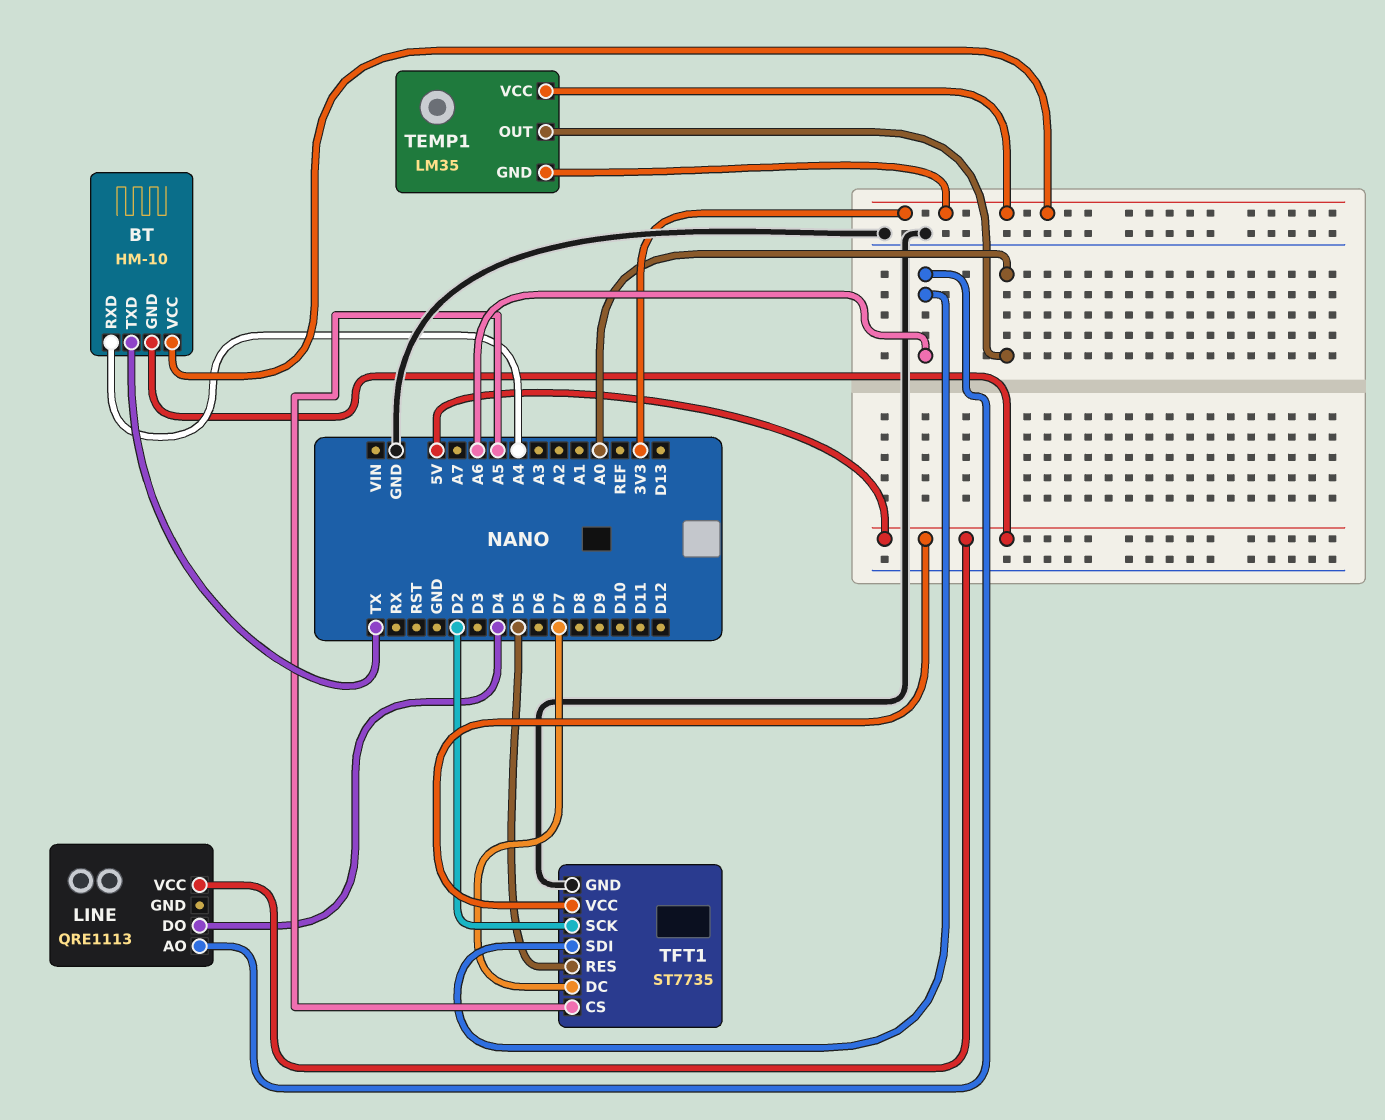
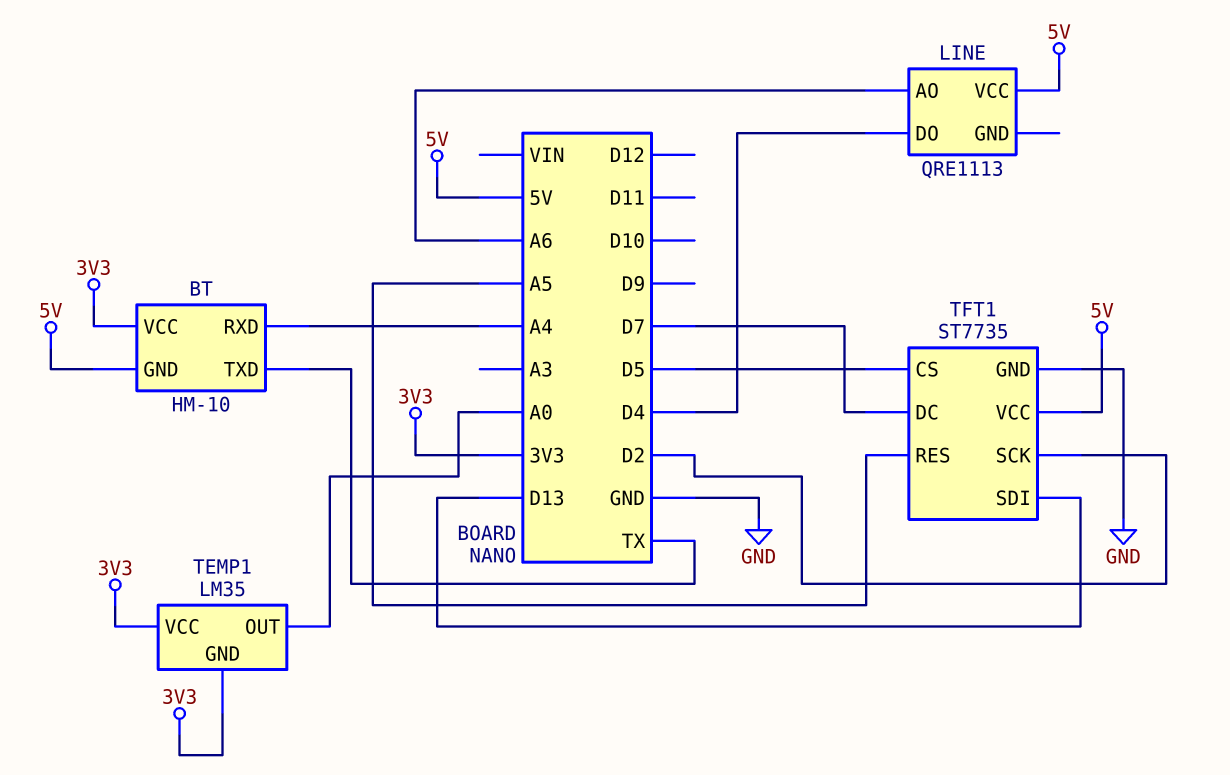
TFT1 pin CS: A5 -> D5
TFT1 pin RES: D5 -> A5
TFT1 pin SDI: A6 -> D13

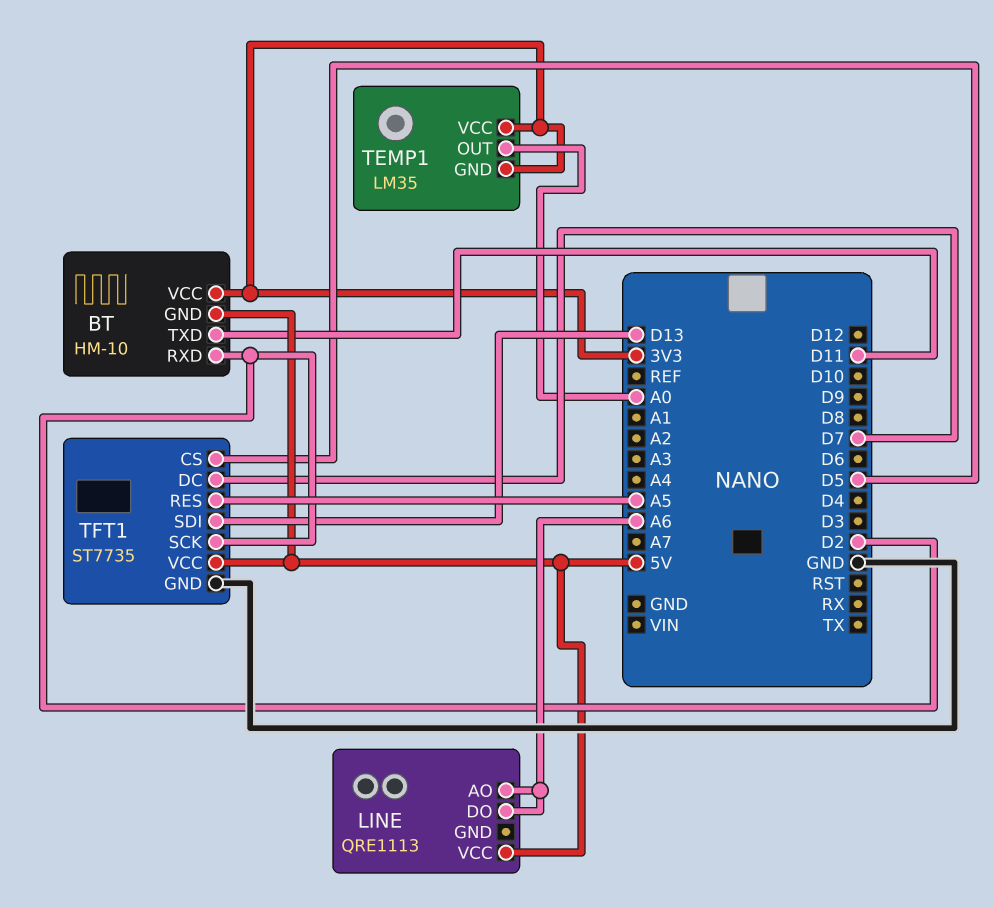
BT pin RXD: A4 -> D2
BT pin TXD: TX -> D11
LINE pin DO: D4 -> A6

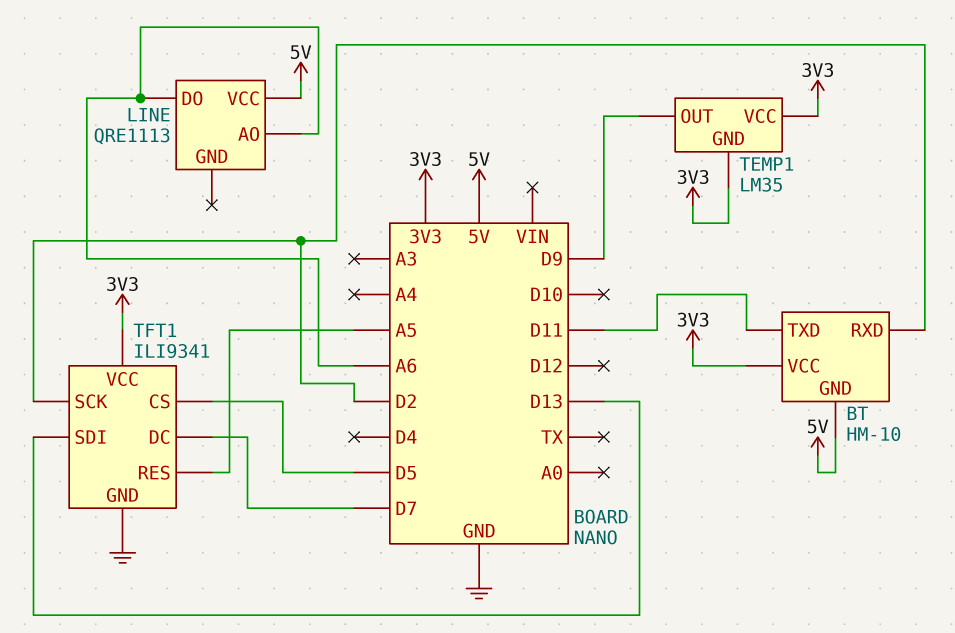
TEMP1 pin OUT: A0 -> D9
TFT1: ST7735 -> ILI9341
TFT1 pin VCC: 5V -> 3V3

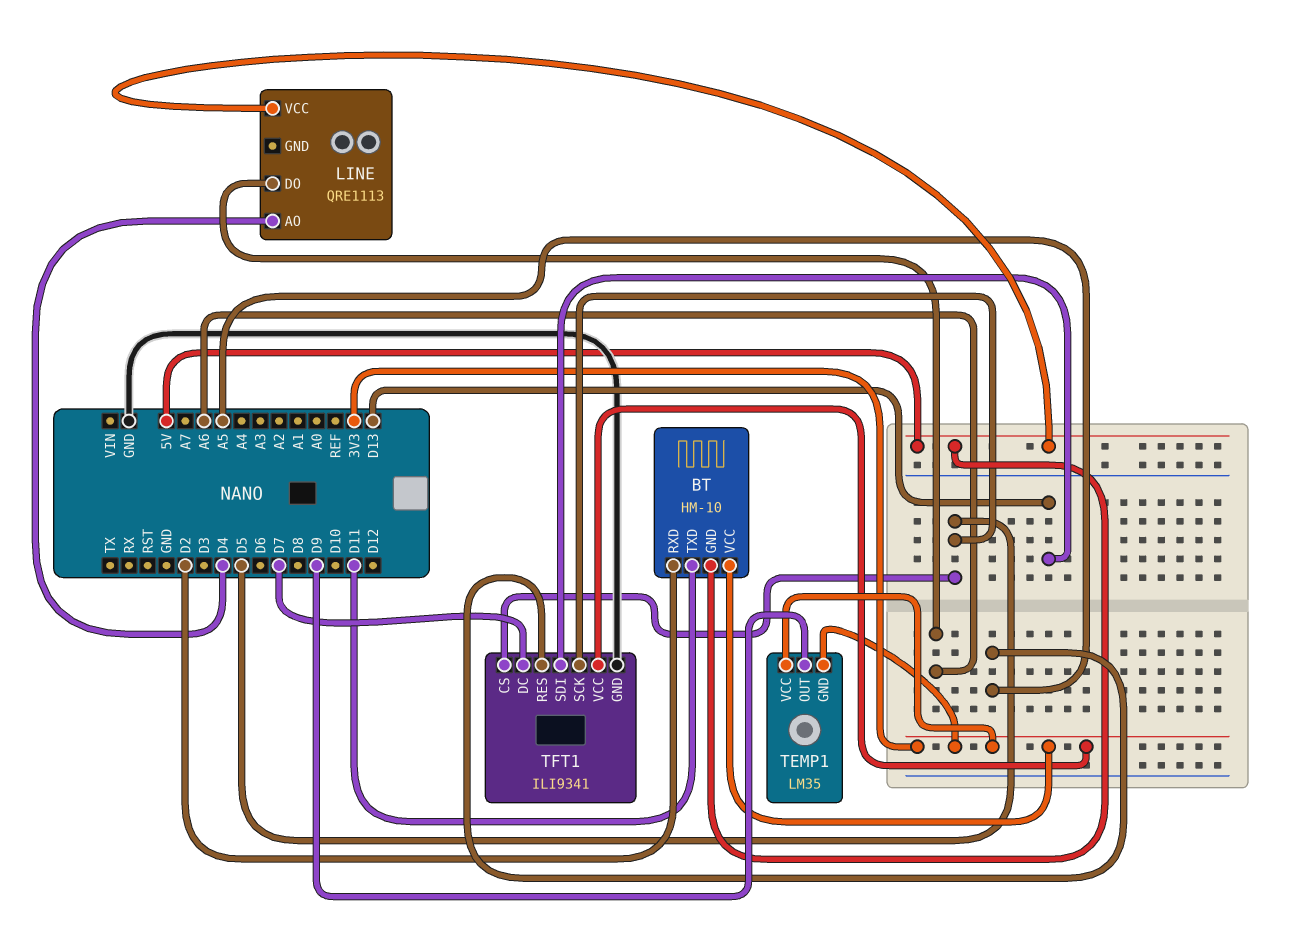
LINE pin AO: A6 -> D4
TFT1 pin SCK: D2 -> D5

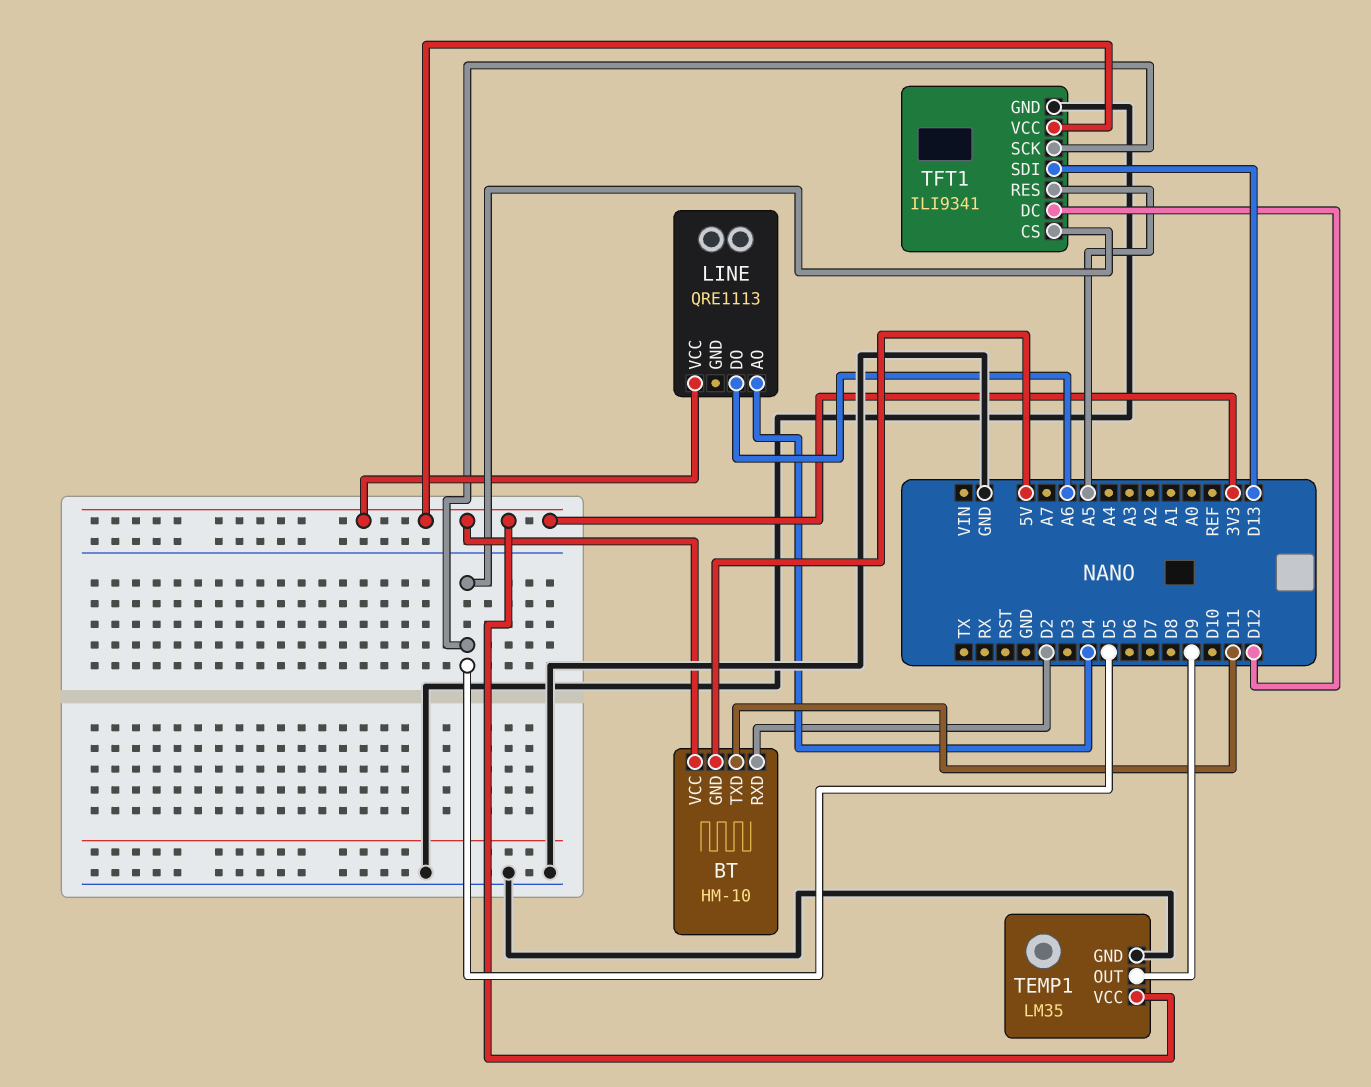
LINE pin VCC: 5V -> 3V3
TEMP1 pin GND: 3V3 -> GND
TFT1 pin DC: D7 -> D12

